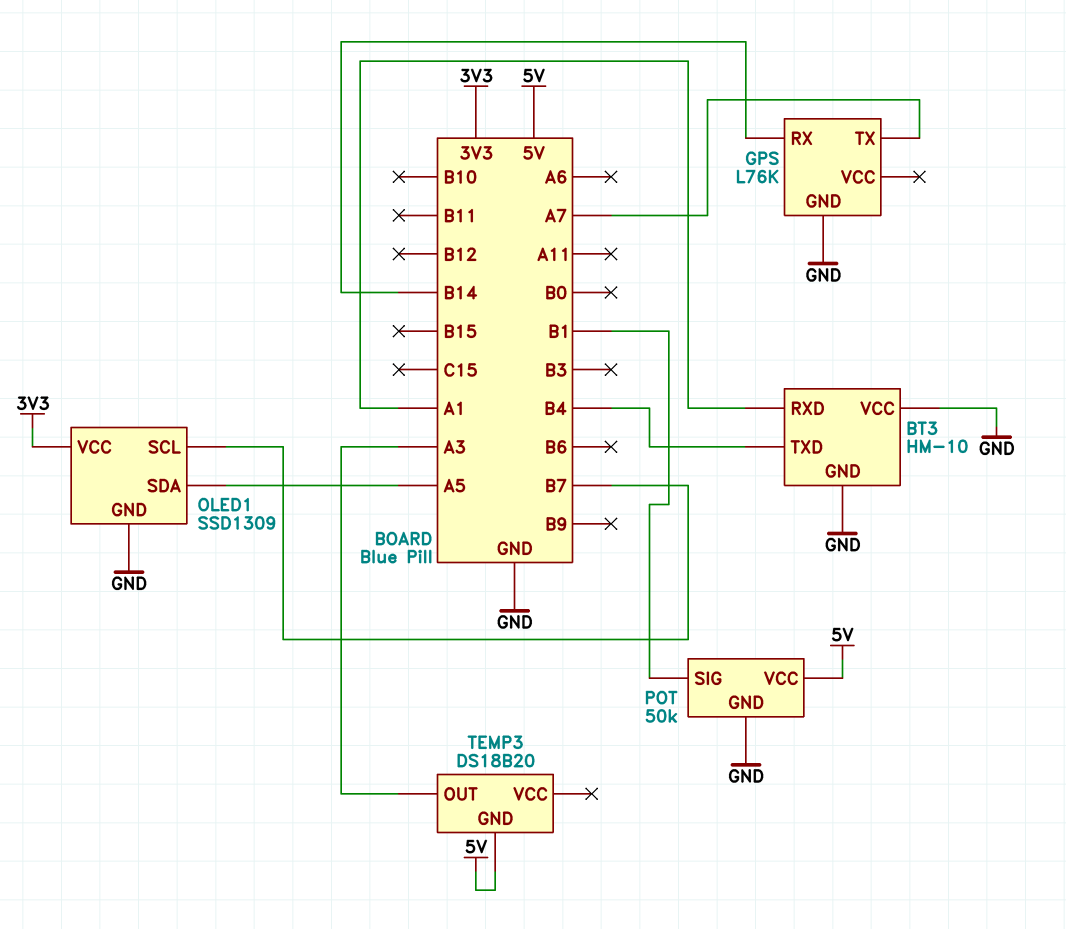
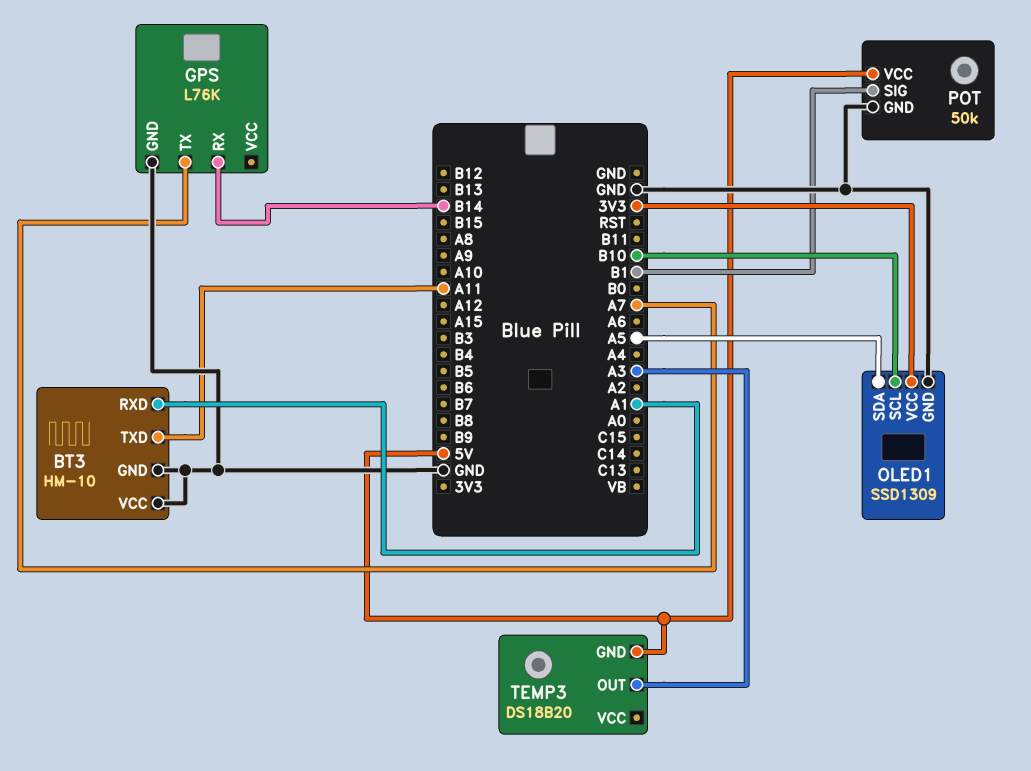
BT3 pin TXD: B4 -> A11
OLED1 pin SCL: B7 -> B10

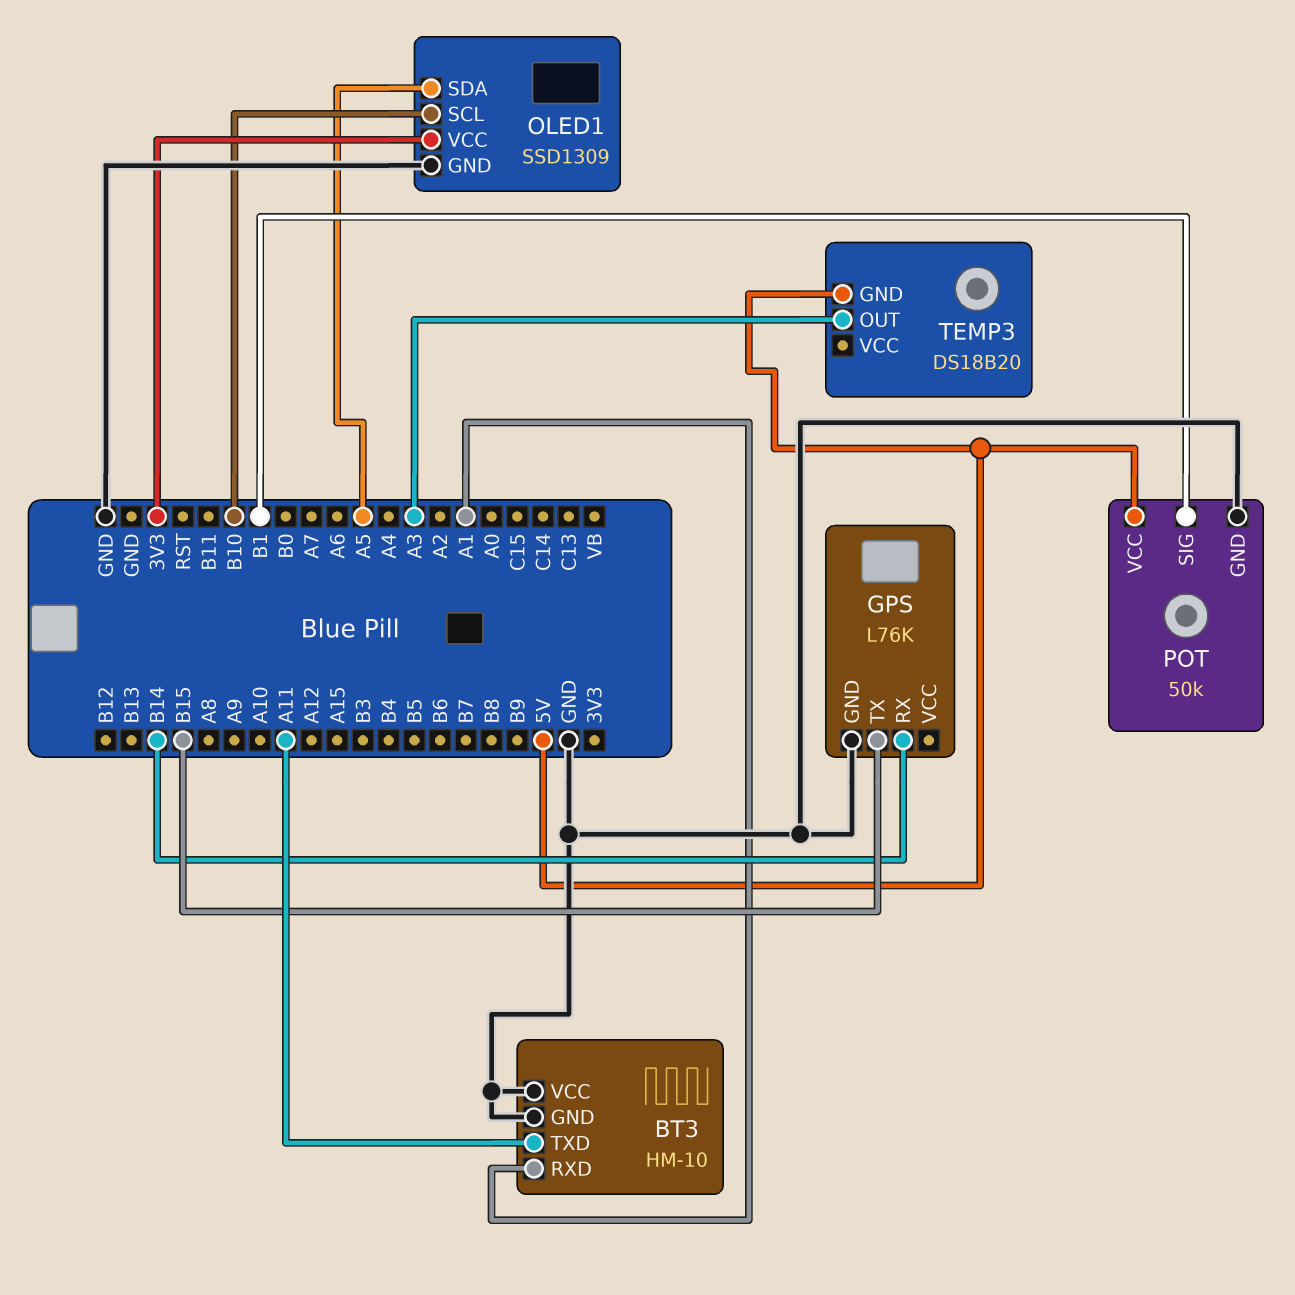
GPS pin TX: A7 -> B15

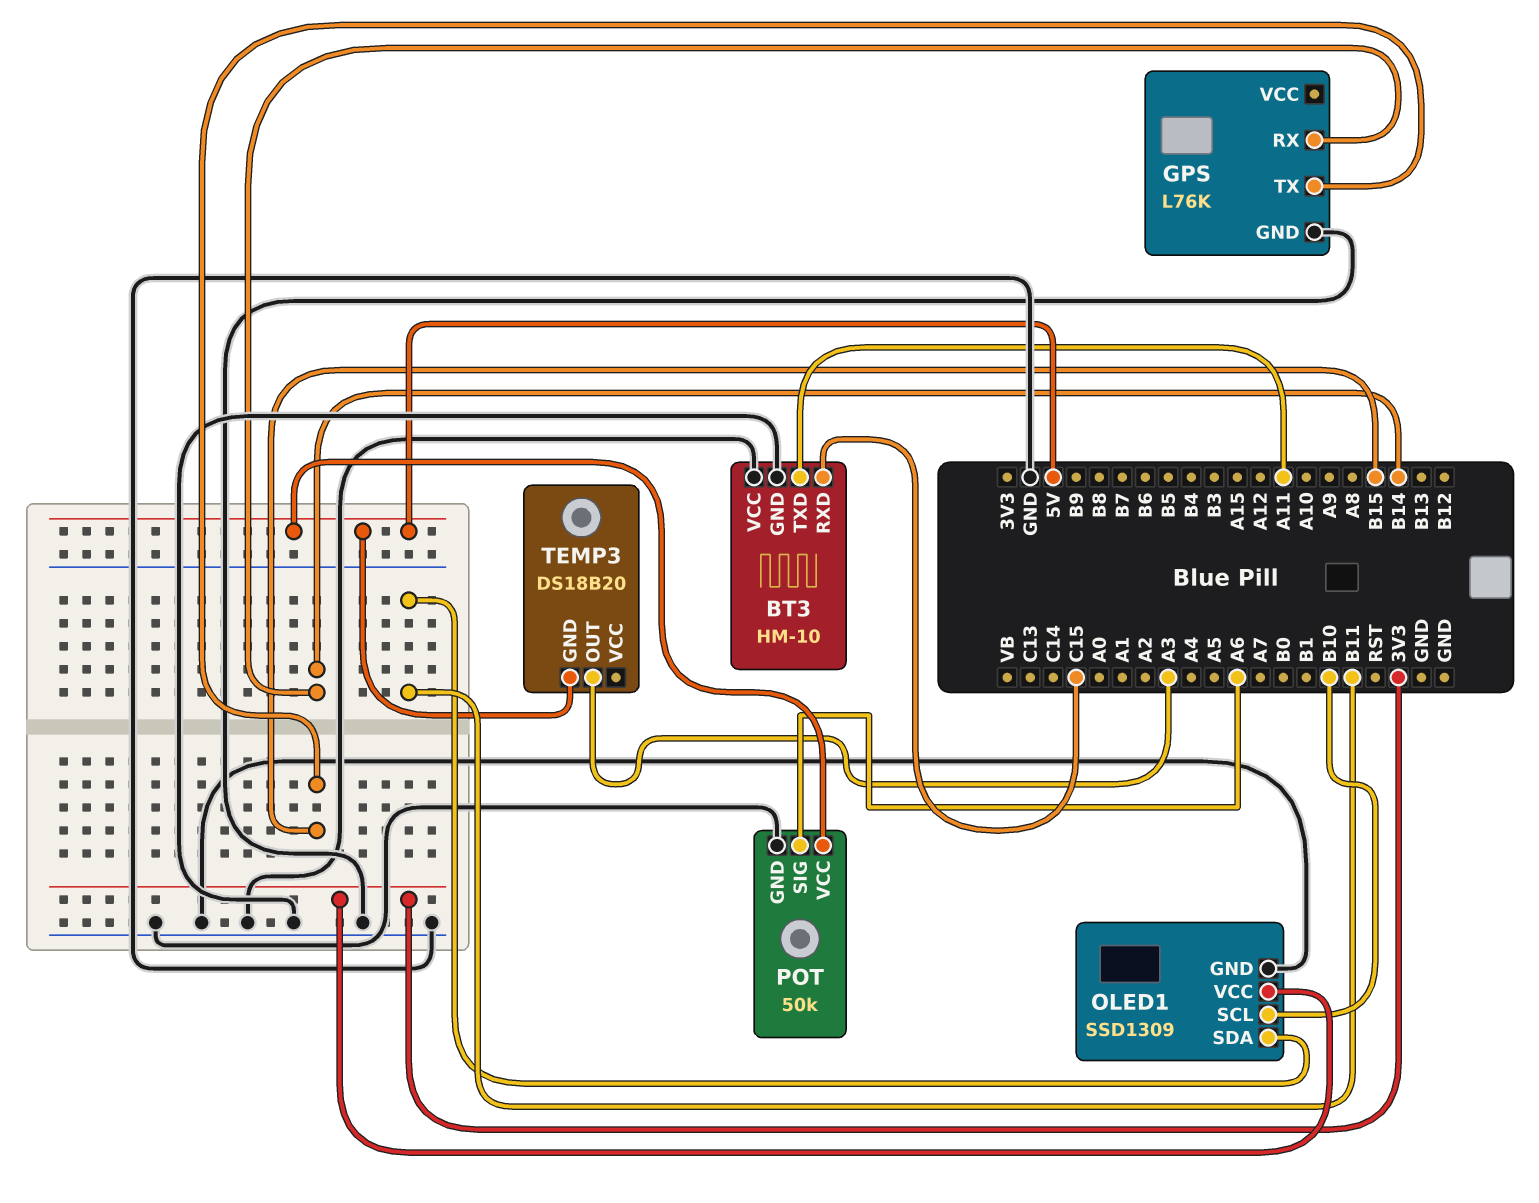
BT3 pin RXD: A1 -> C15
OLED1 pin SDA: A5 -> B11
POT pin SIG: B1 -> A6

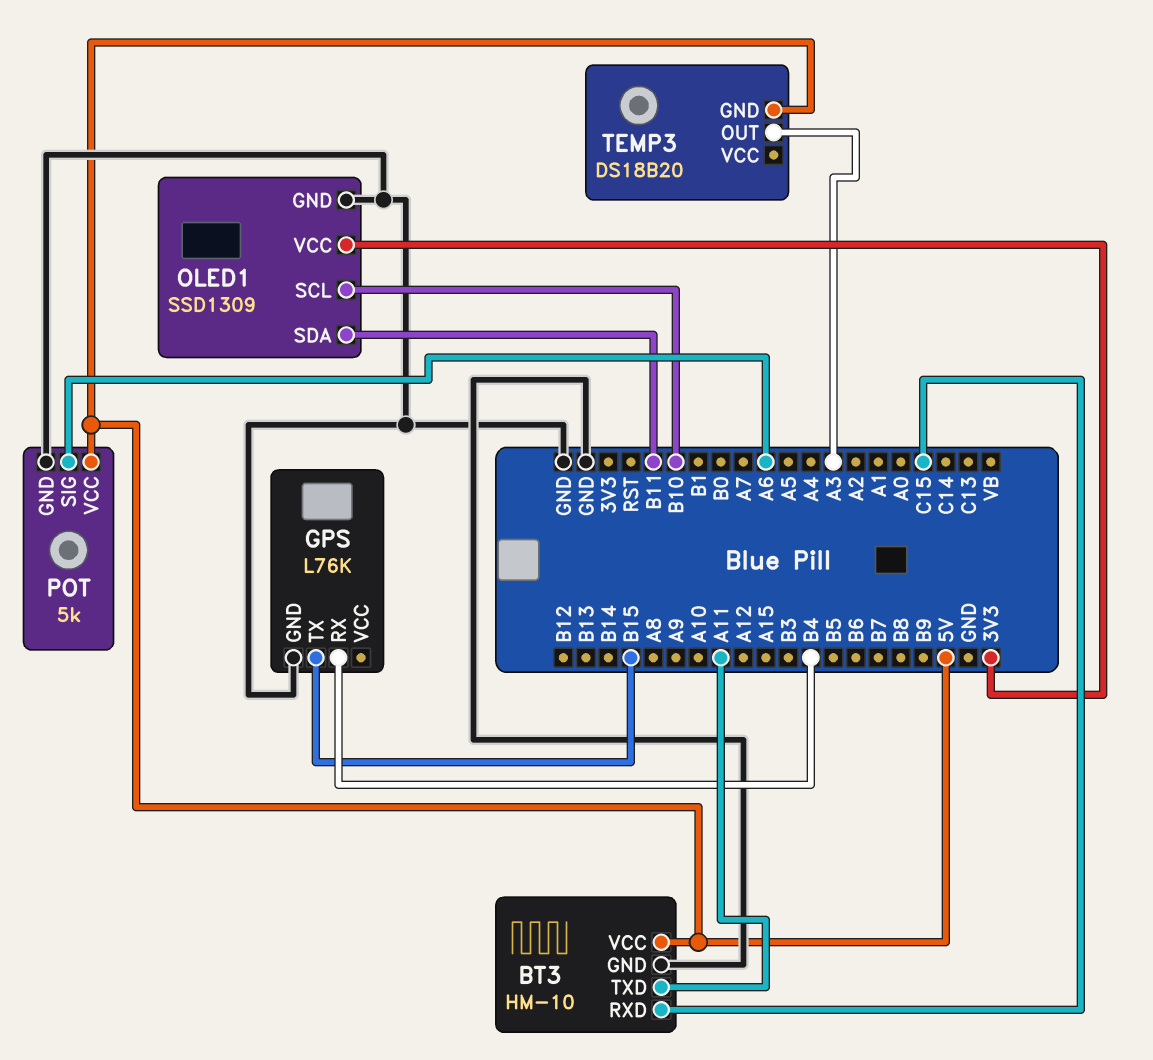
BT3 pin VCC: GND -> 5V
GPS pin RX: B14 -> B4
POT: 50k -> 5k

